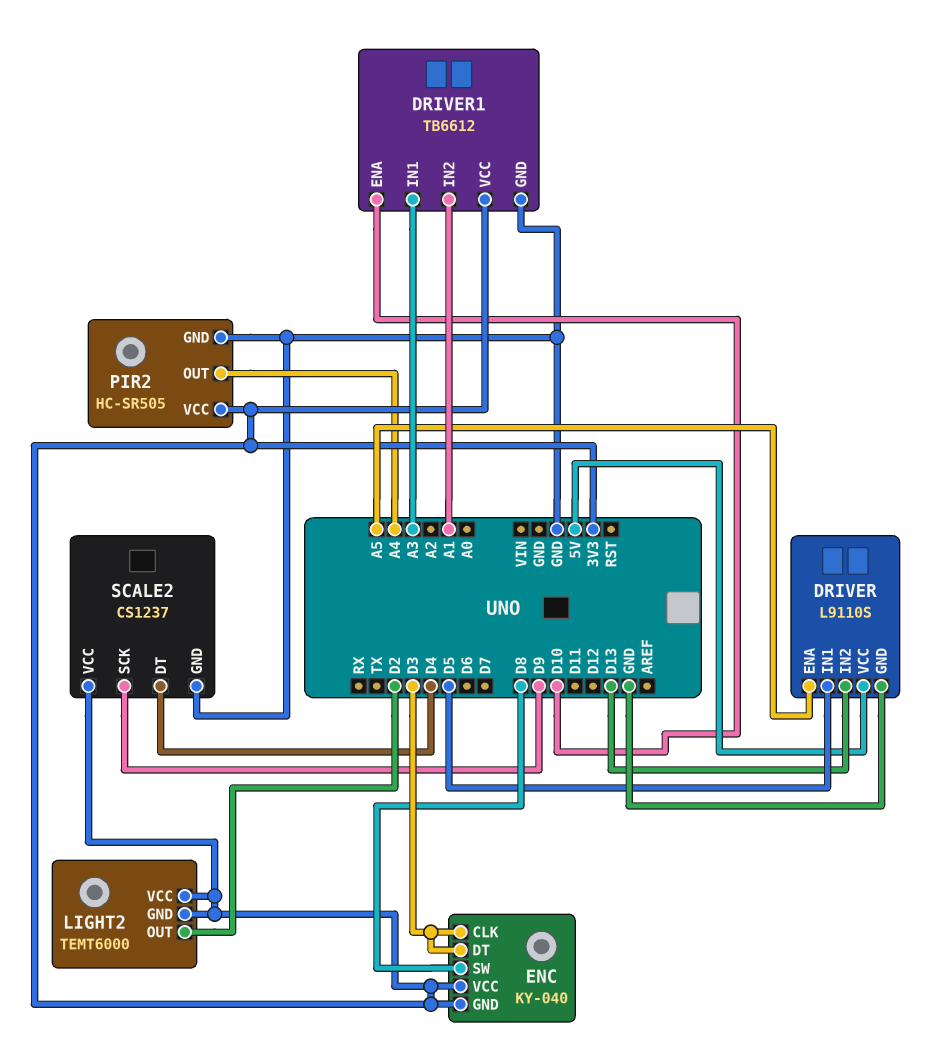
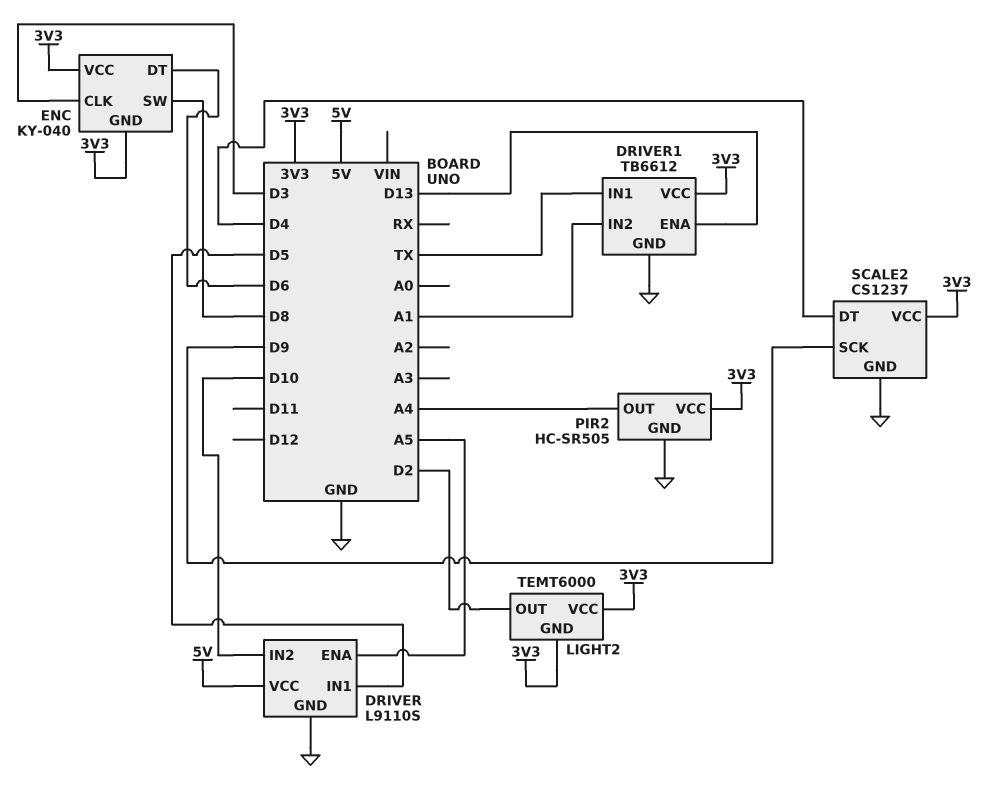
DRIVER pin IN2: D13 -> D10
DRIVER1 pin ENA: D10 -> D13
DRIVER1 pin IN1: A3 -> TX
ENC pin DT: D3 -> D6

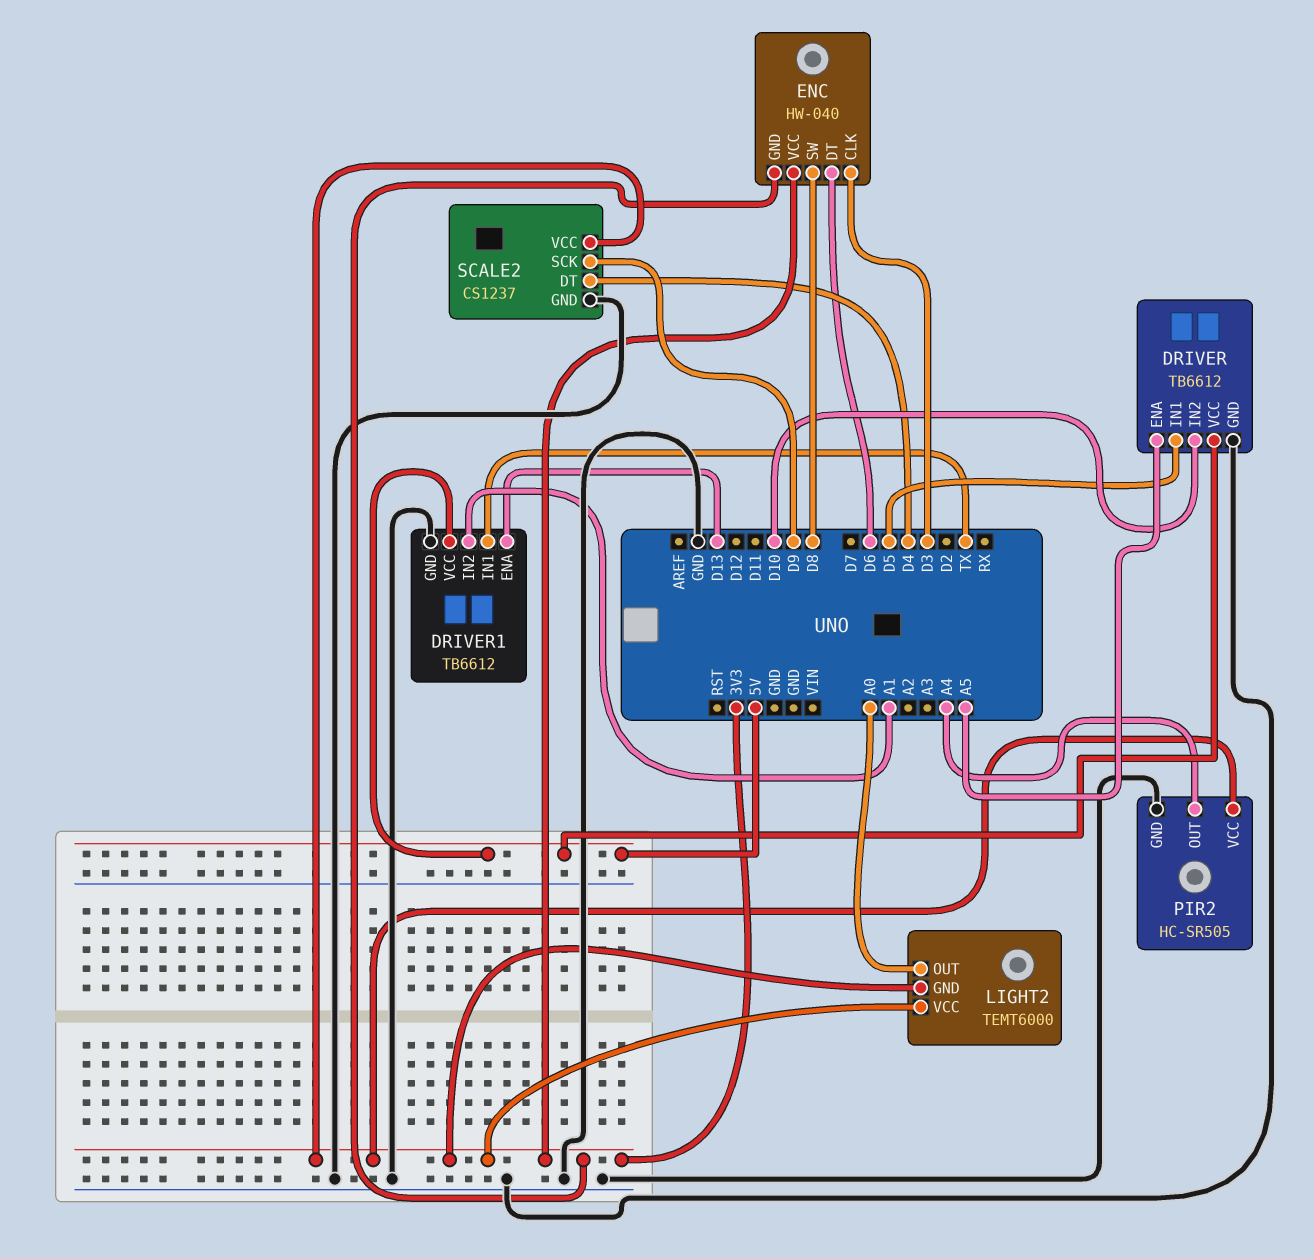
DRIVER: L9110S -> TB6612
DRIVER1 pin VCC: 3V3 -> 5V
ENC: KY-040 -> HW-040
LIGHT2 pin OUT: D2 -> A0

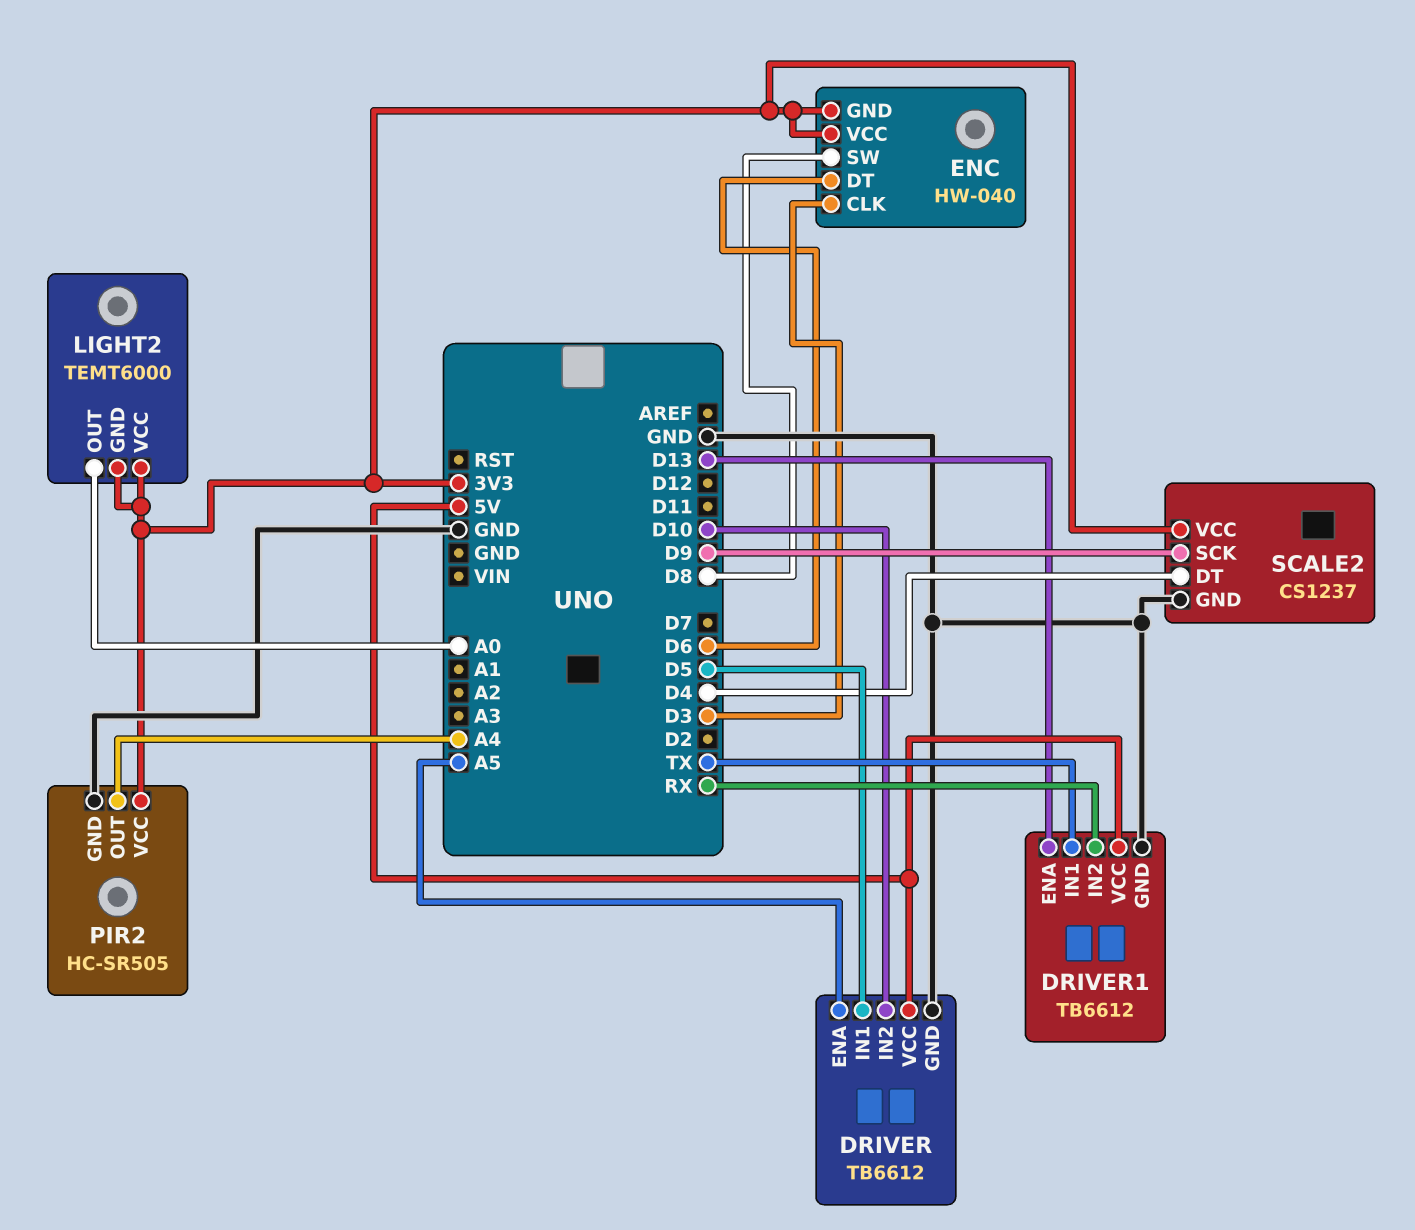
DRIVER1 pin IN2: A1 -> RX

